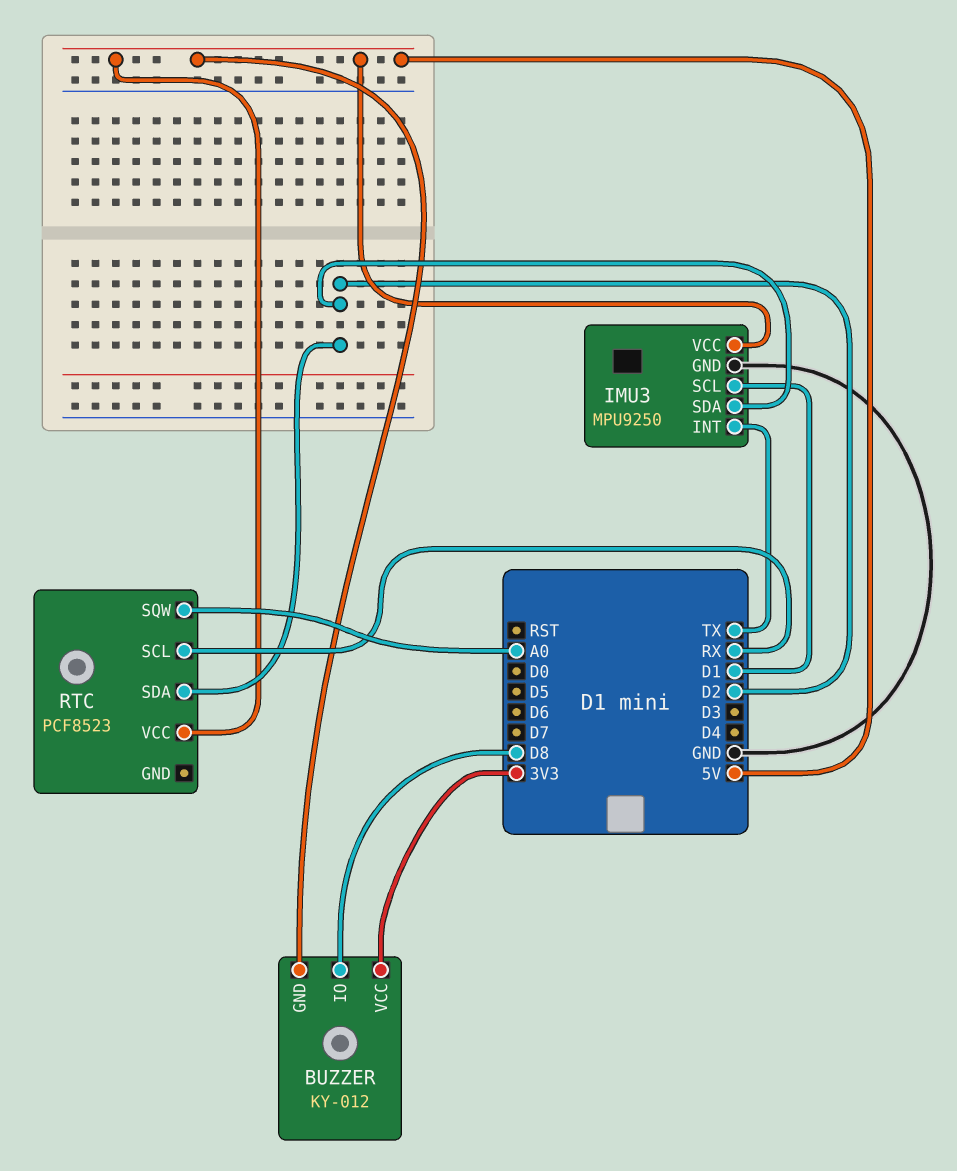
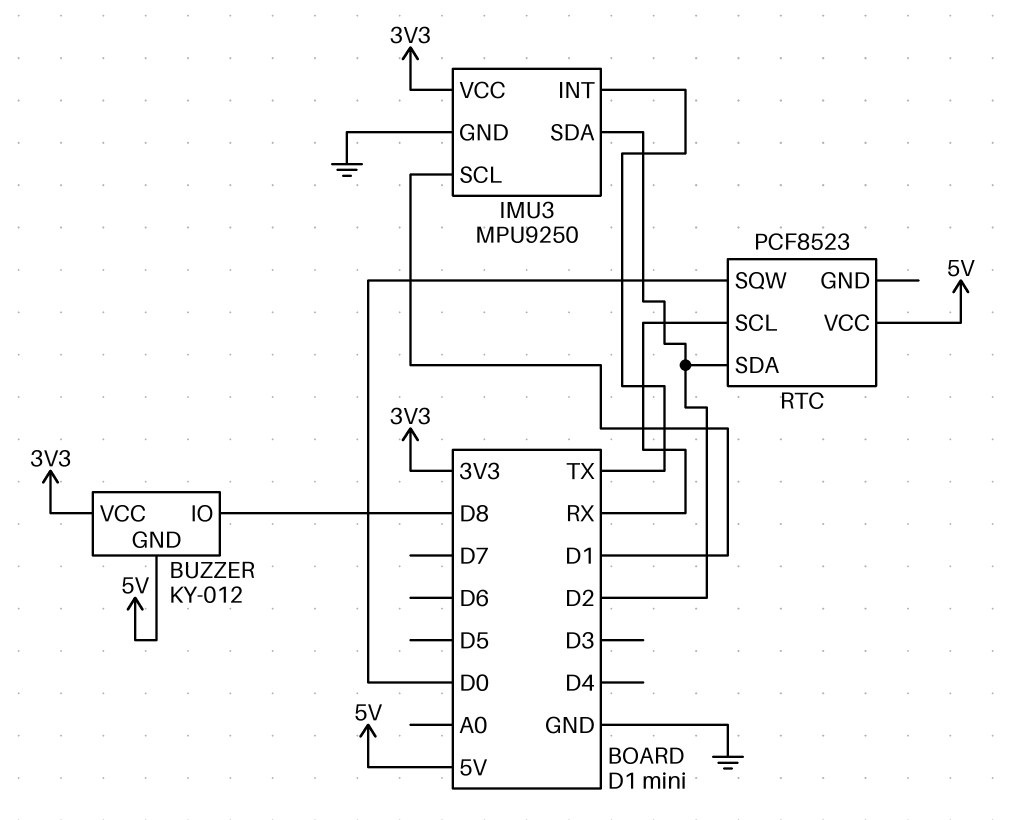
IMU3 pin VCC: 5V -> 3V3
RTC pin SQW: A0 -> D0

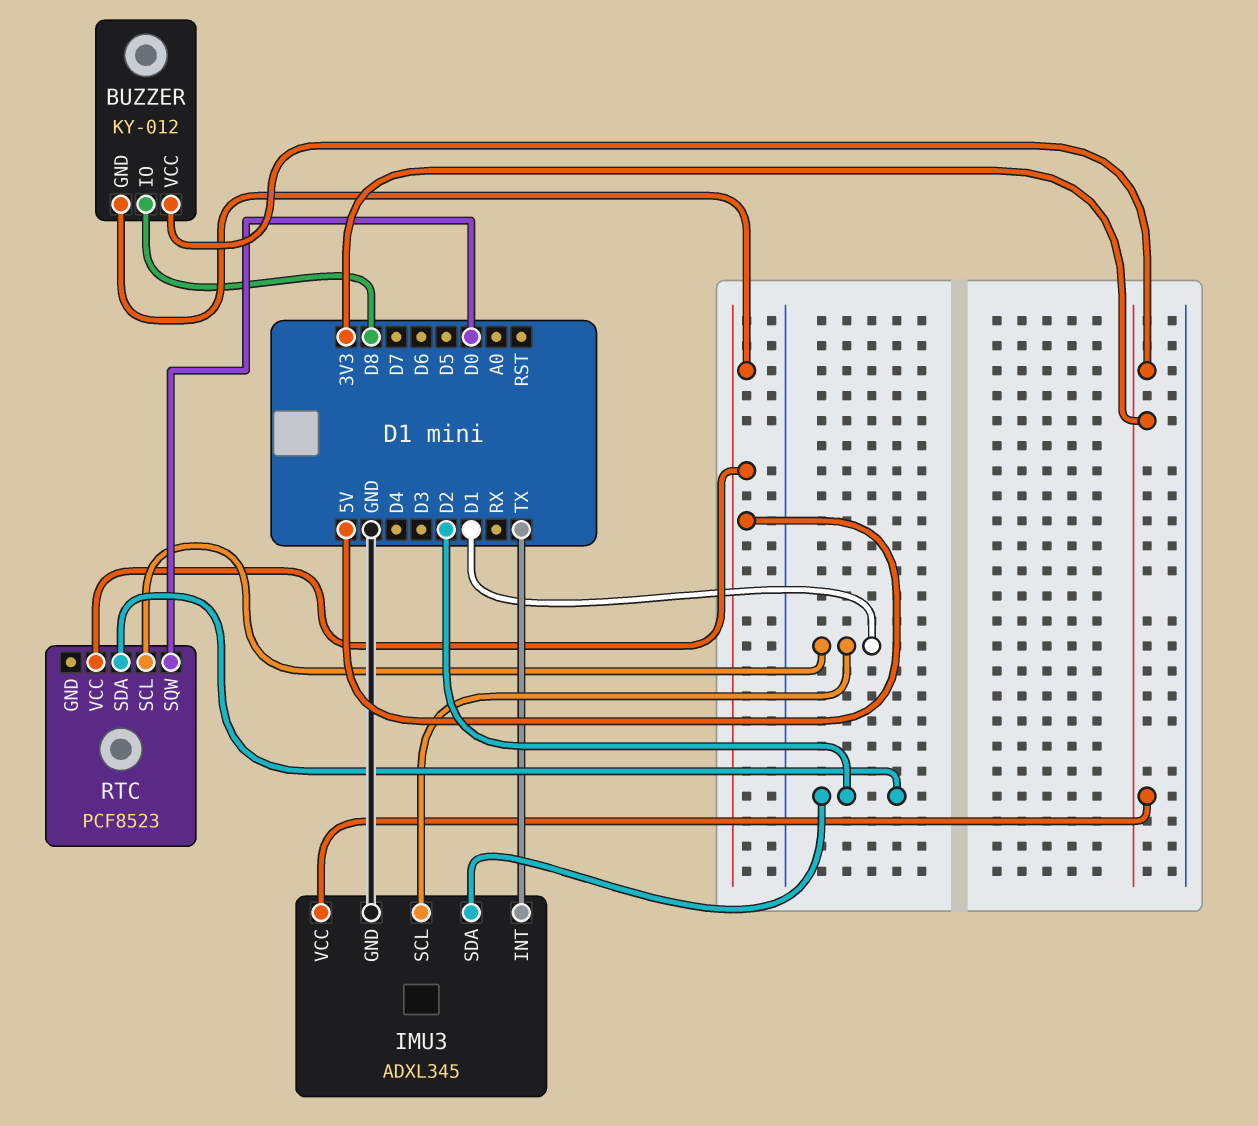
IMU3: MPU9250 -> ADXL345
RTC pin SCL: RX -> D1

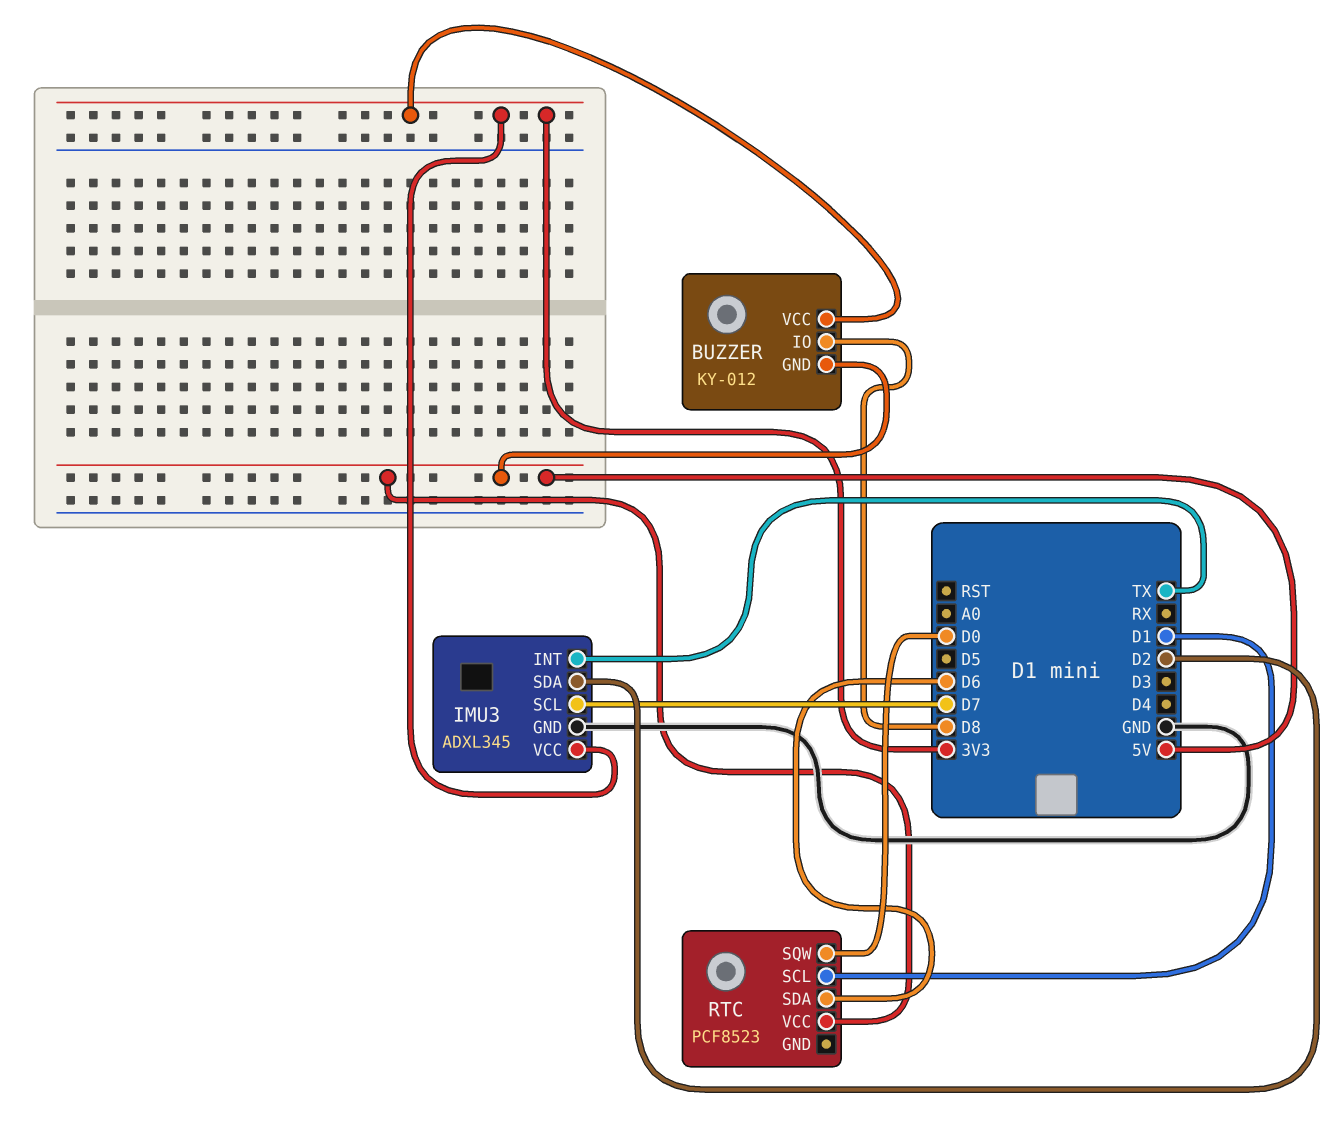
IMU3 pin SCL: D1 -> D7
RTC pin SDA: D2 -> D6

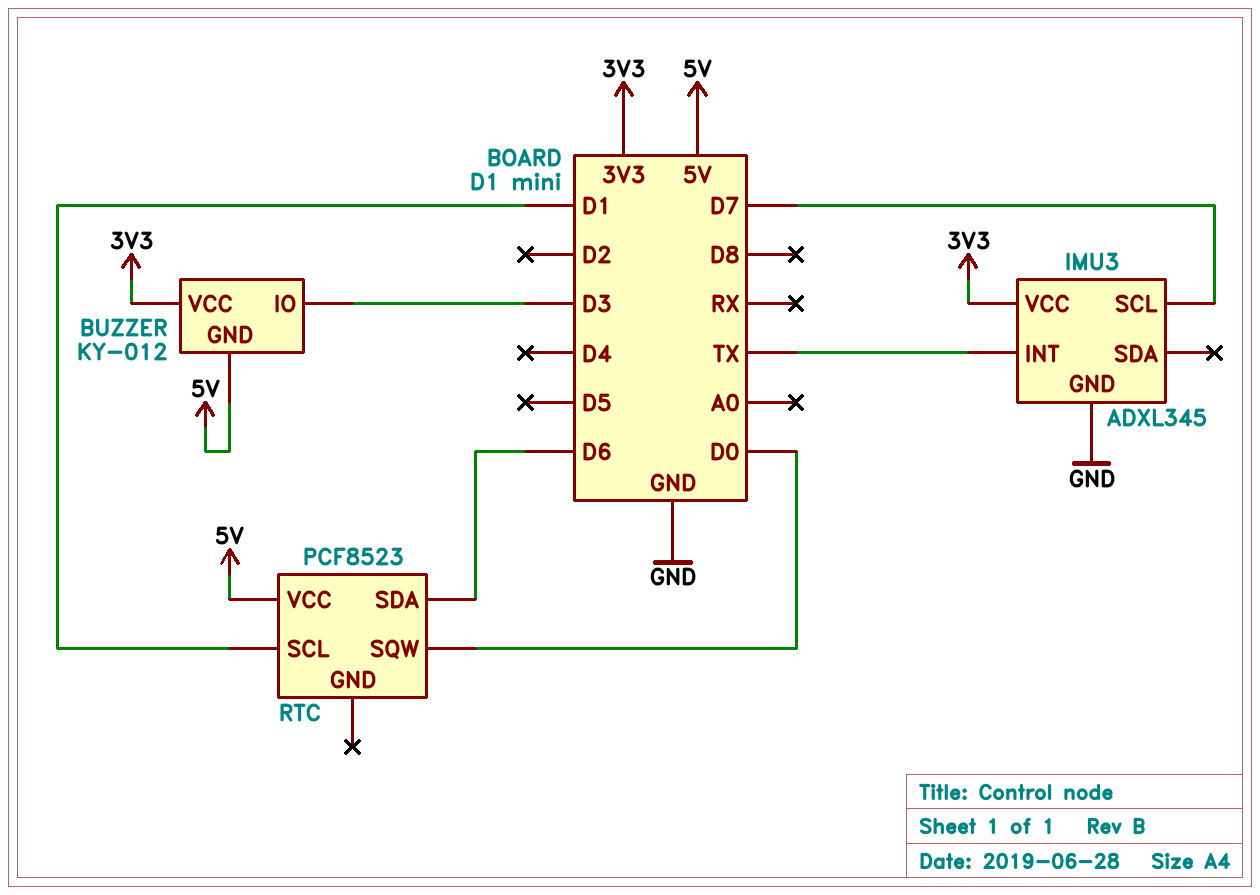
BUZZER pin IO: D8 -> D3
IMU3 pin SDA: D2 -> none

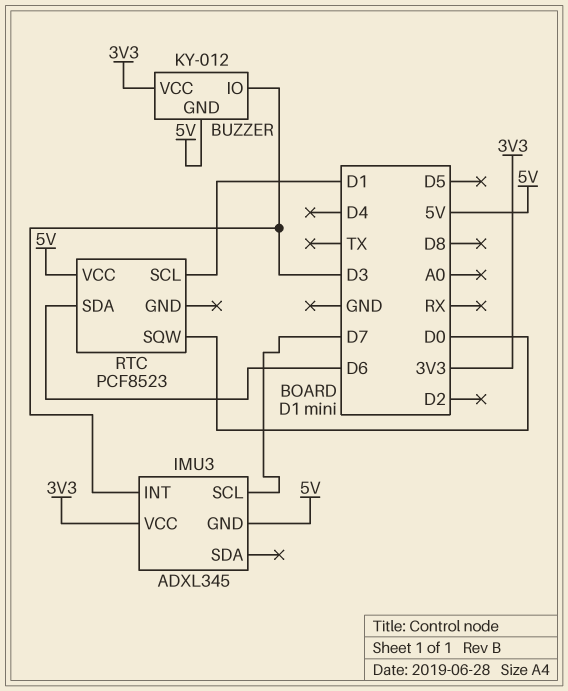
IMU3 pin GND: GND -> 5V
IMU3 pin INT: TX -> D3

